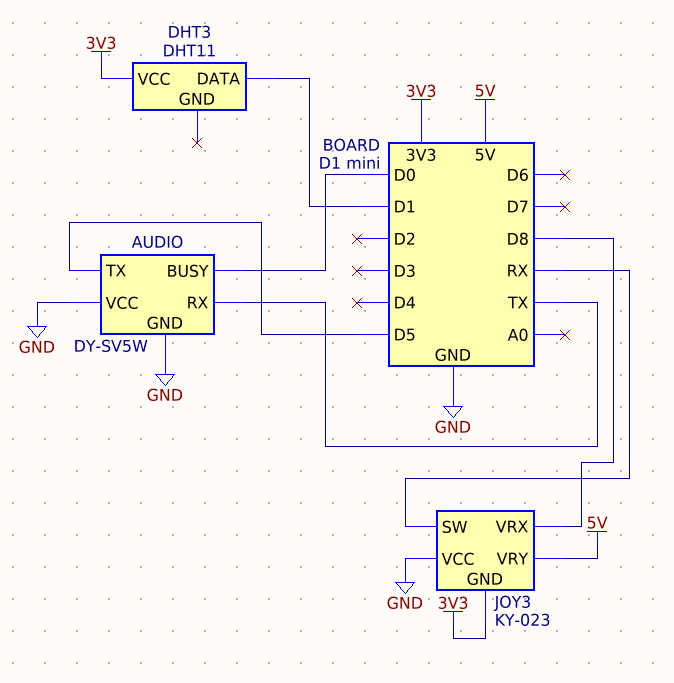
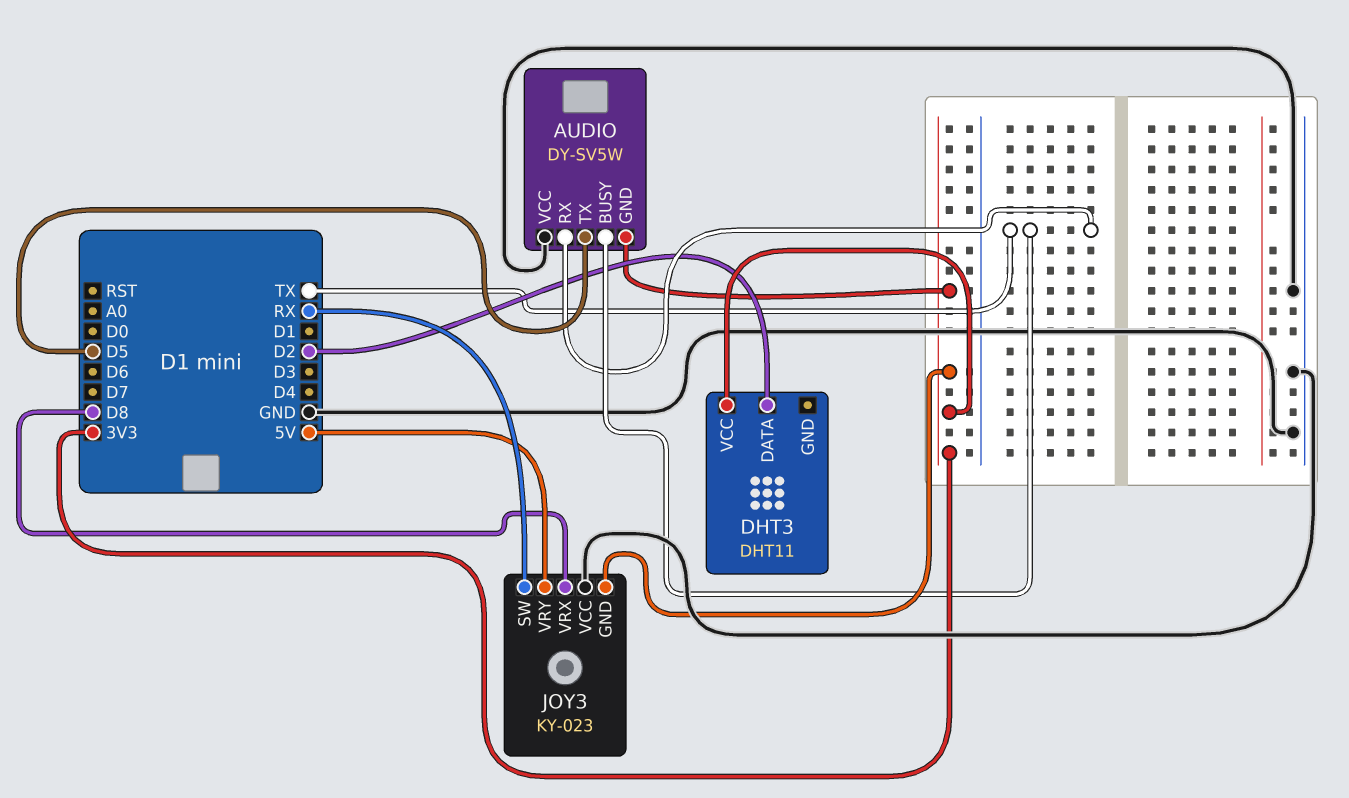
AUDIO pin BUSY: D0 -> TX
AUDIO pin GND: GND -> 3V3
DHT3 pin DATA: D1 -> D2

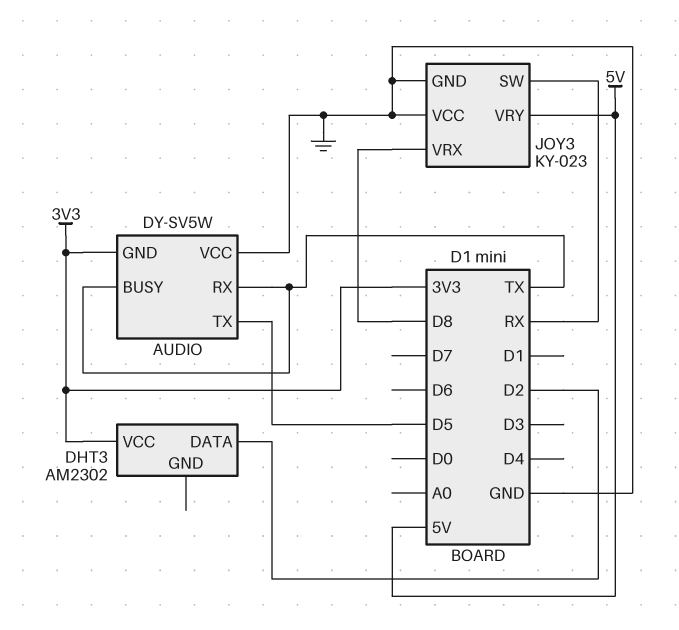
DHT3: DHT11 -> AM2302
JOY3 pin GND: 3V3 -> GND

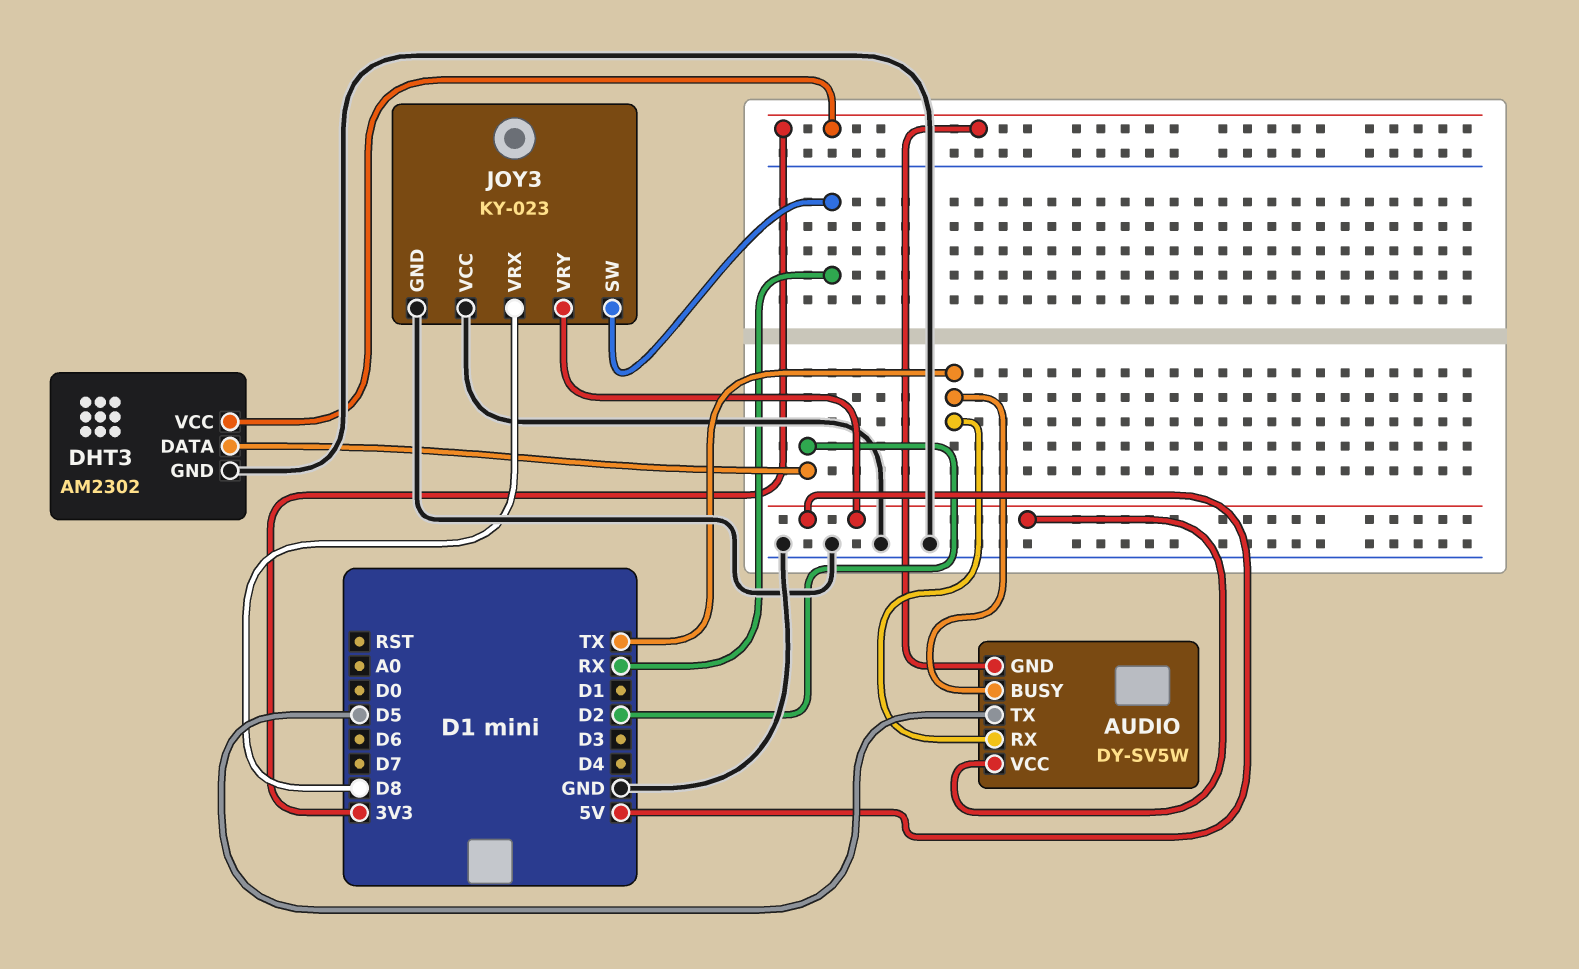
AUDIO pin VCC: GND -> 5V
DHT3 pin GND: none -> GND

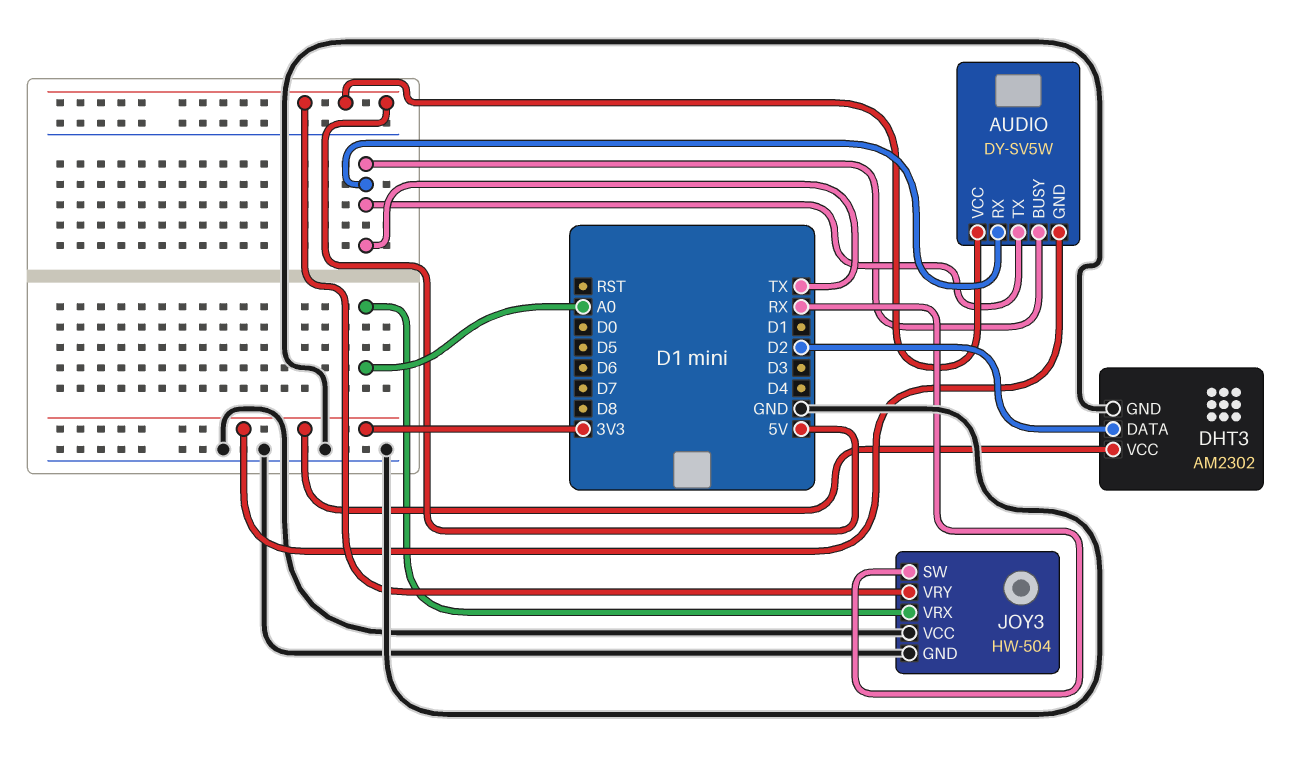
AUDIO pin TX: D5 -> TX
JOY3: KY-023 -> HW-504
JOY3 pin VRX: D8 -> A0

